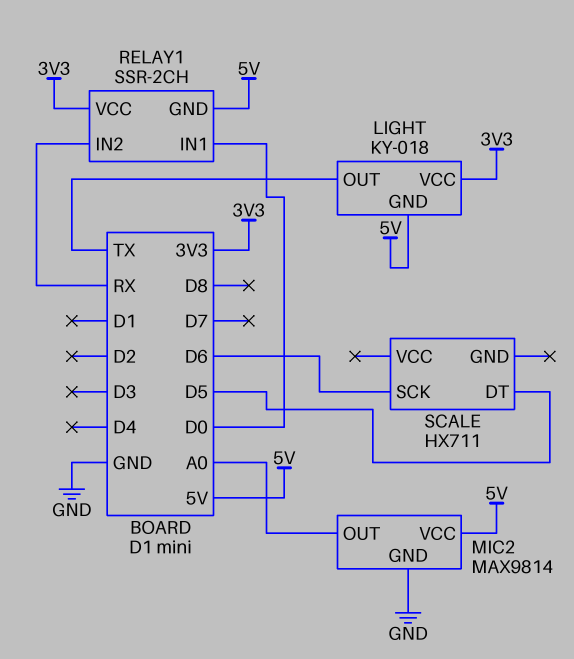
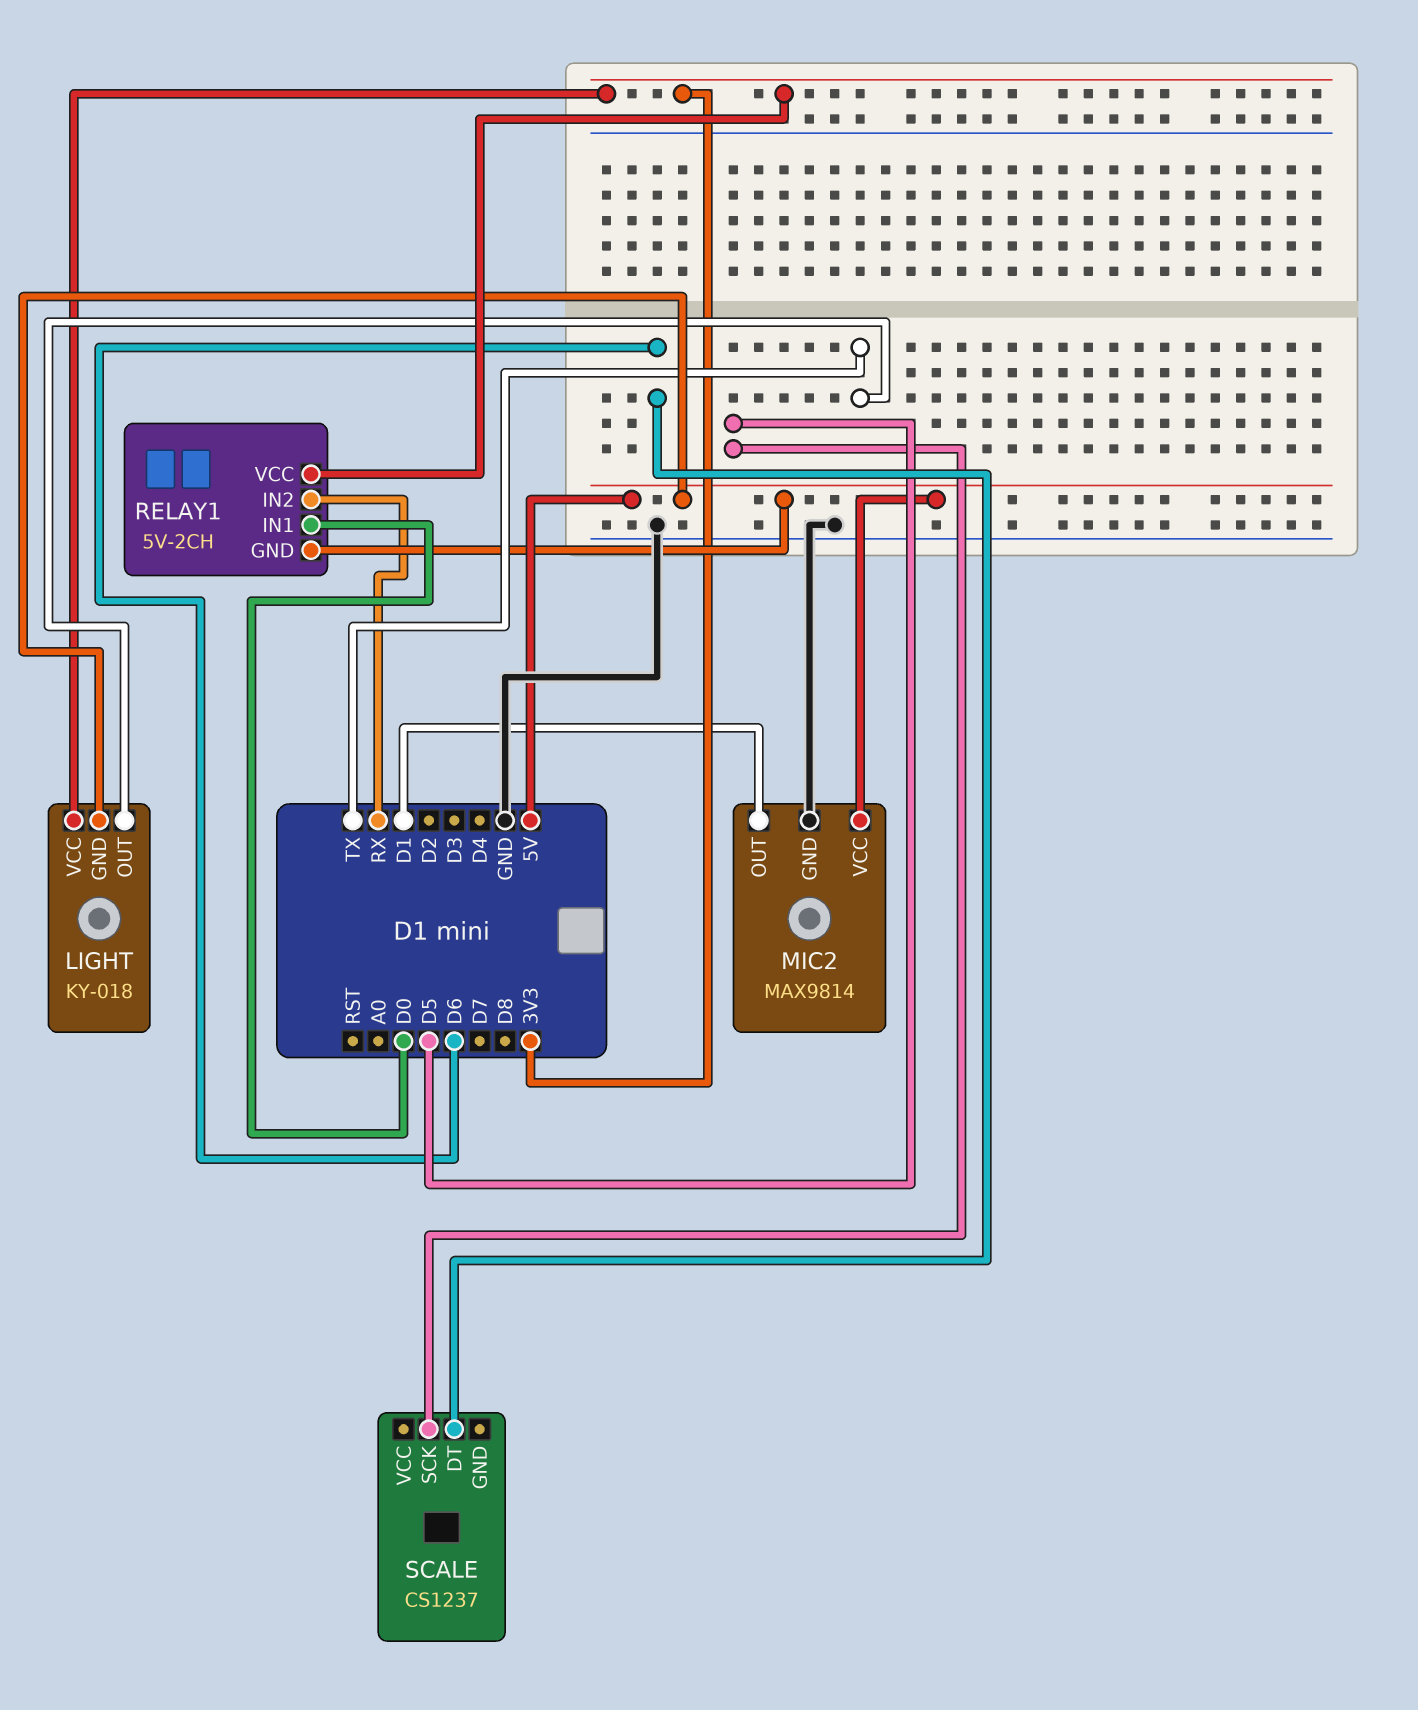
MIC2 pin OUT: A0 -> D1
RELAY1: SSR-2CH -> 5V-2CH
SCALE: HX711 -> CS1237
SCALE pin DT: D5 -> D6
SCALE pin SCK: D6 -> D5

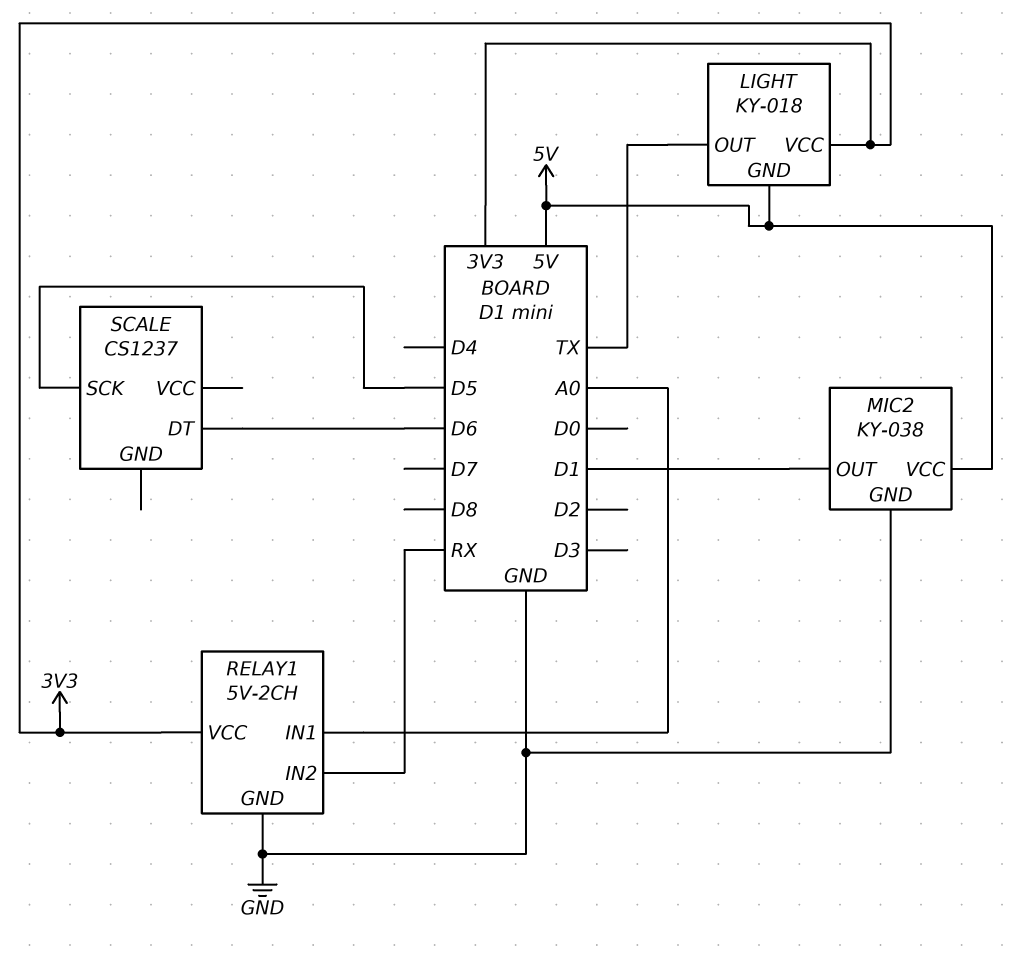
MIC2: MAX9814 -> KY-038
RELAY1 pin GND: 5V -> GND
RELAY1 pin IN1: D0 -> A0

